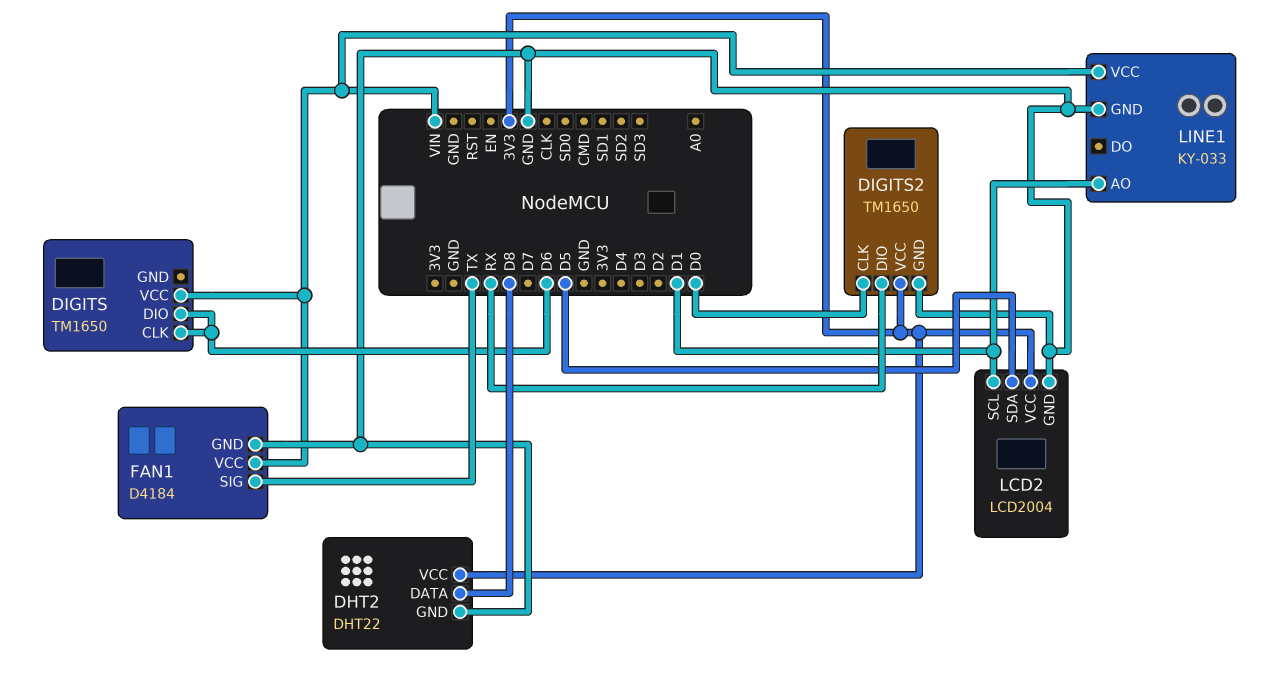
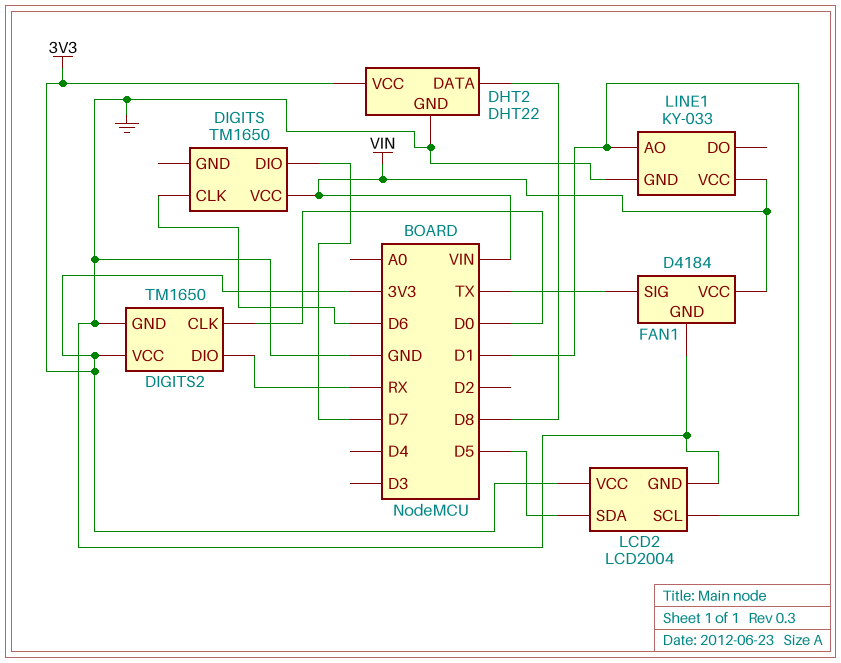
DIGITS pin DIO: D6 -> D7

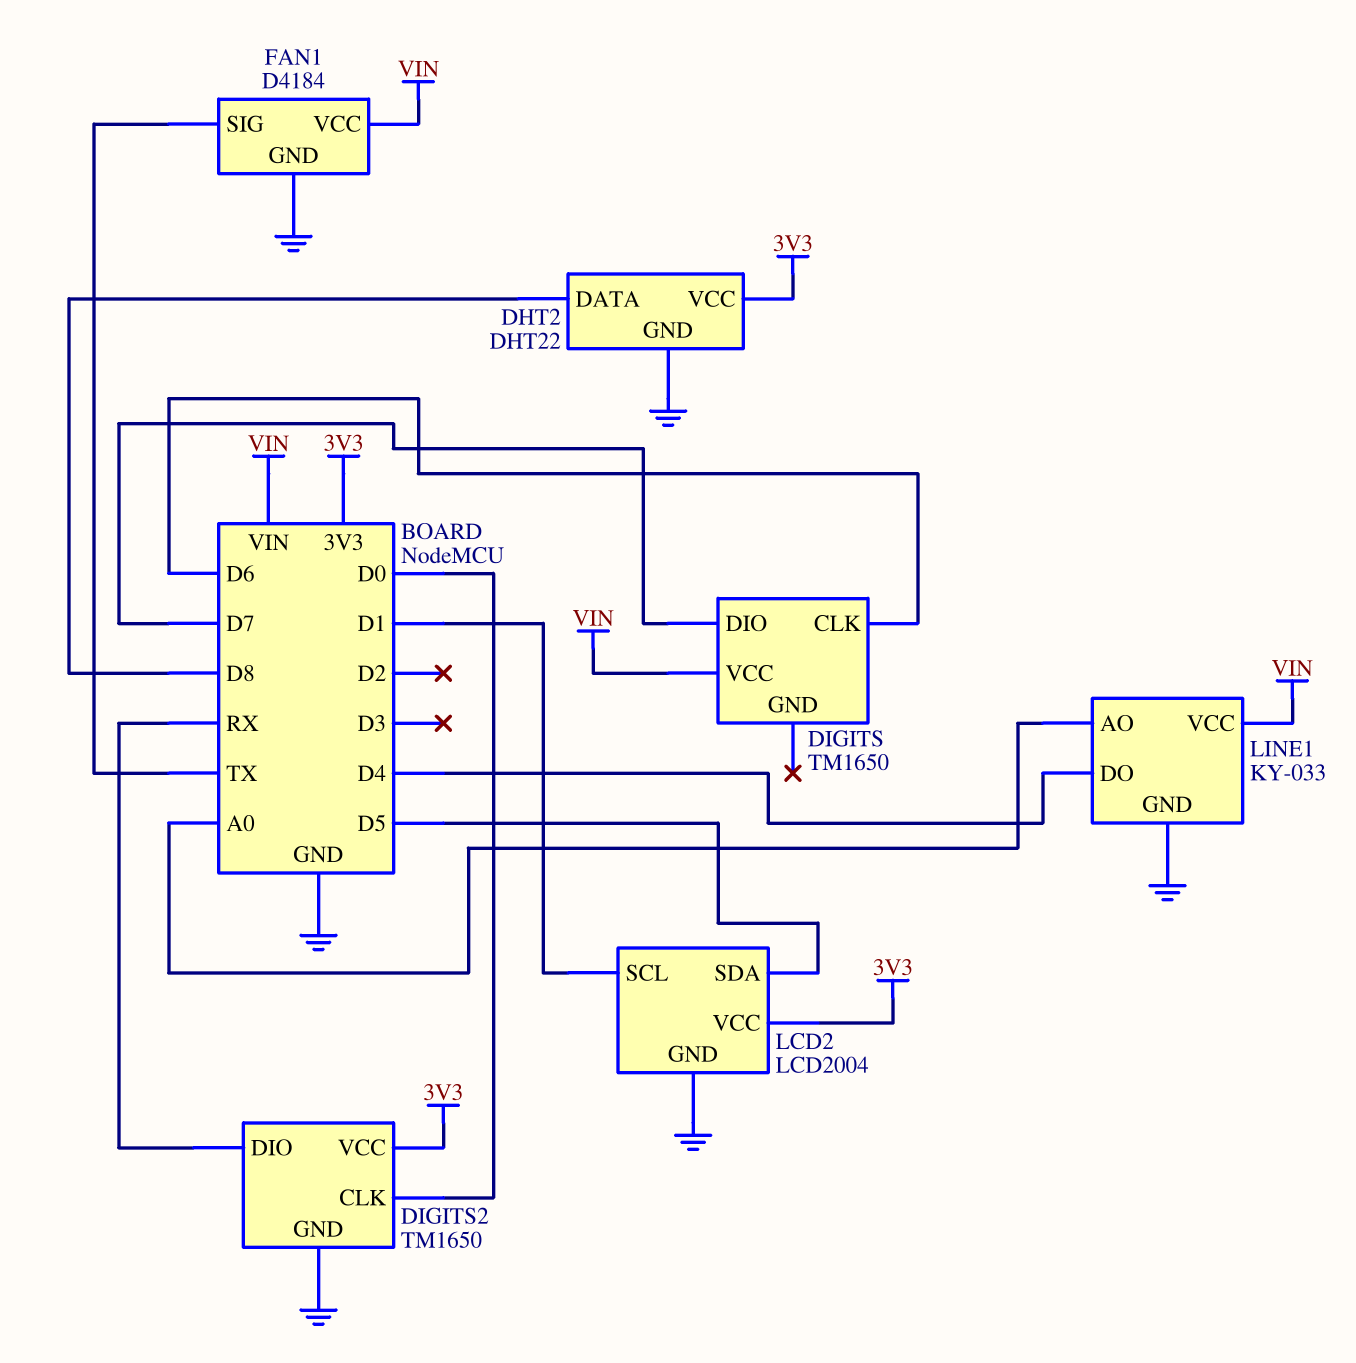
LINE1 pin AO: D1 -> A0
LINE1 pin DO: none -> D4

